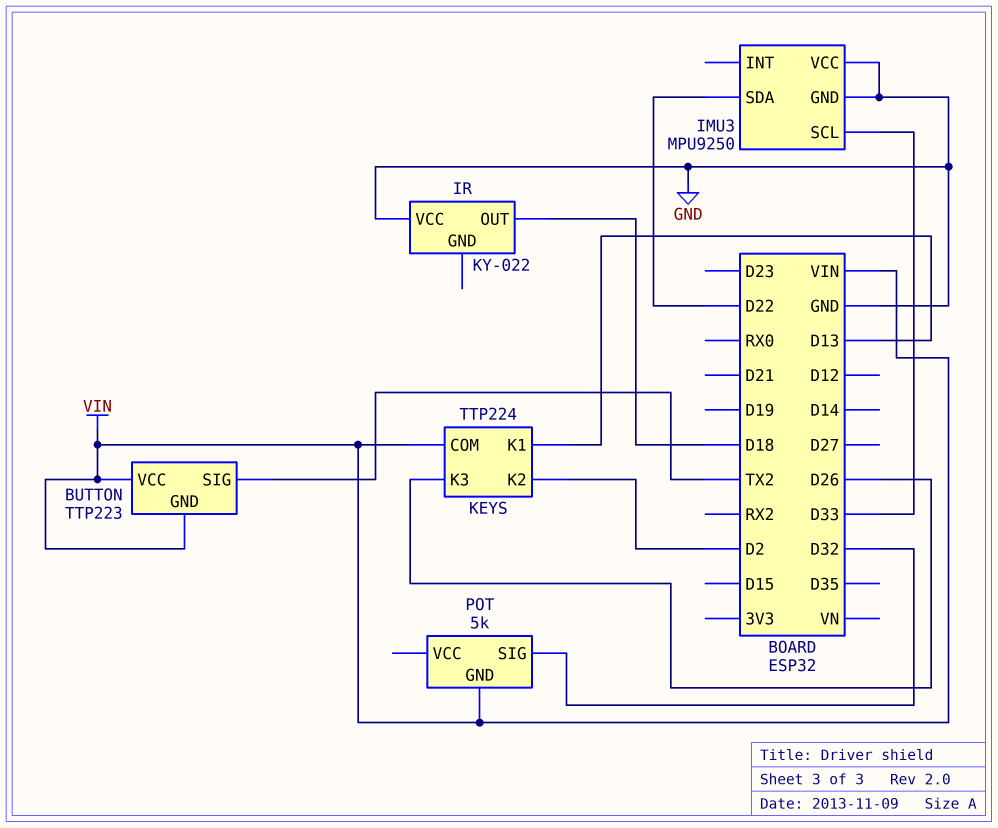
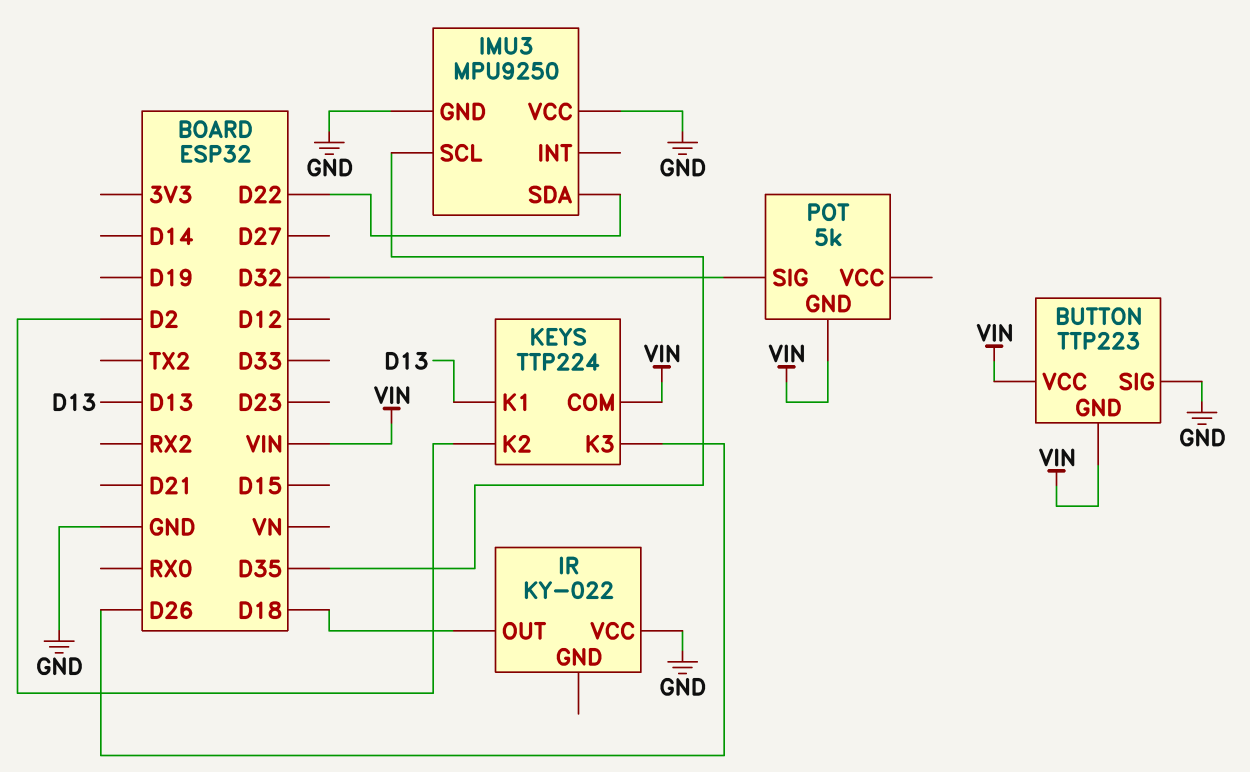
BUTTON pin SIG: TX2 -> GND
IMU3 pin SCL: D33 -> D35

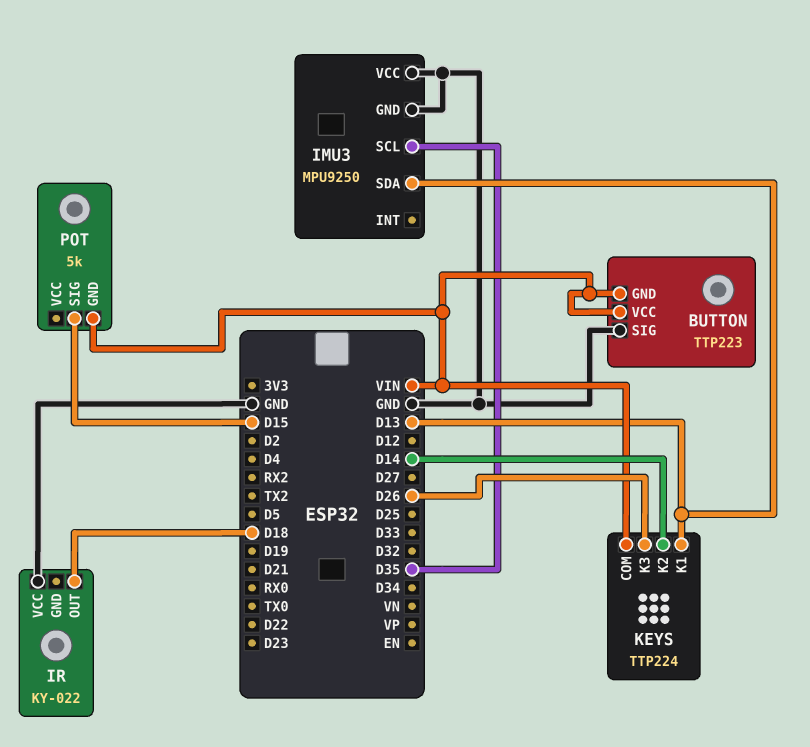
IMU3 pin SDA: D22 -> D13
KEYS pin K2: D2 -> D14
POT pin SIG: D32 -> D15

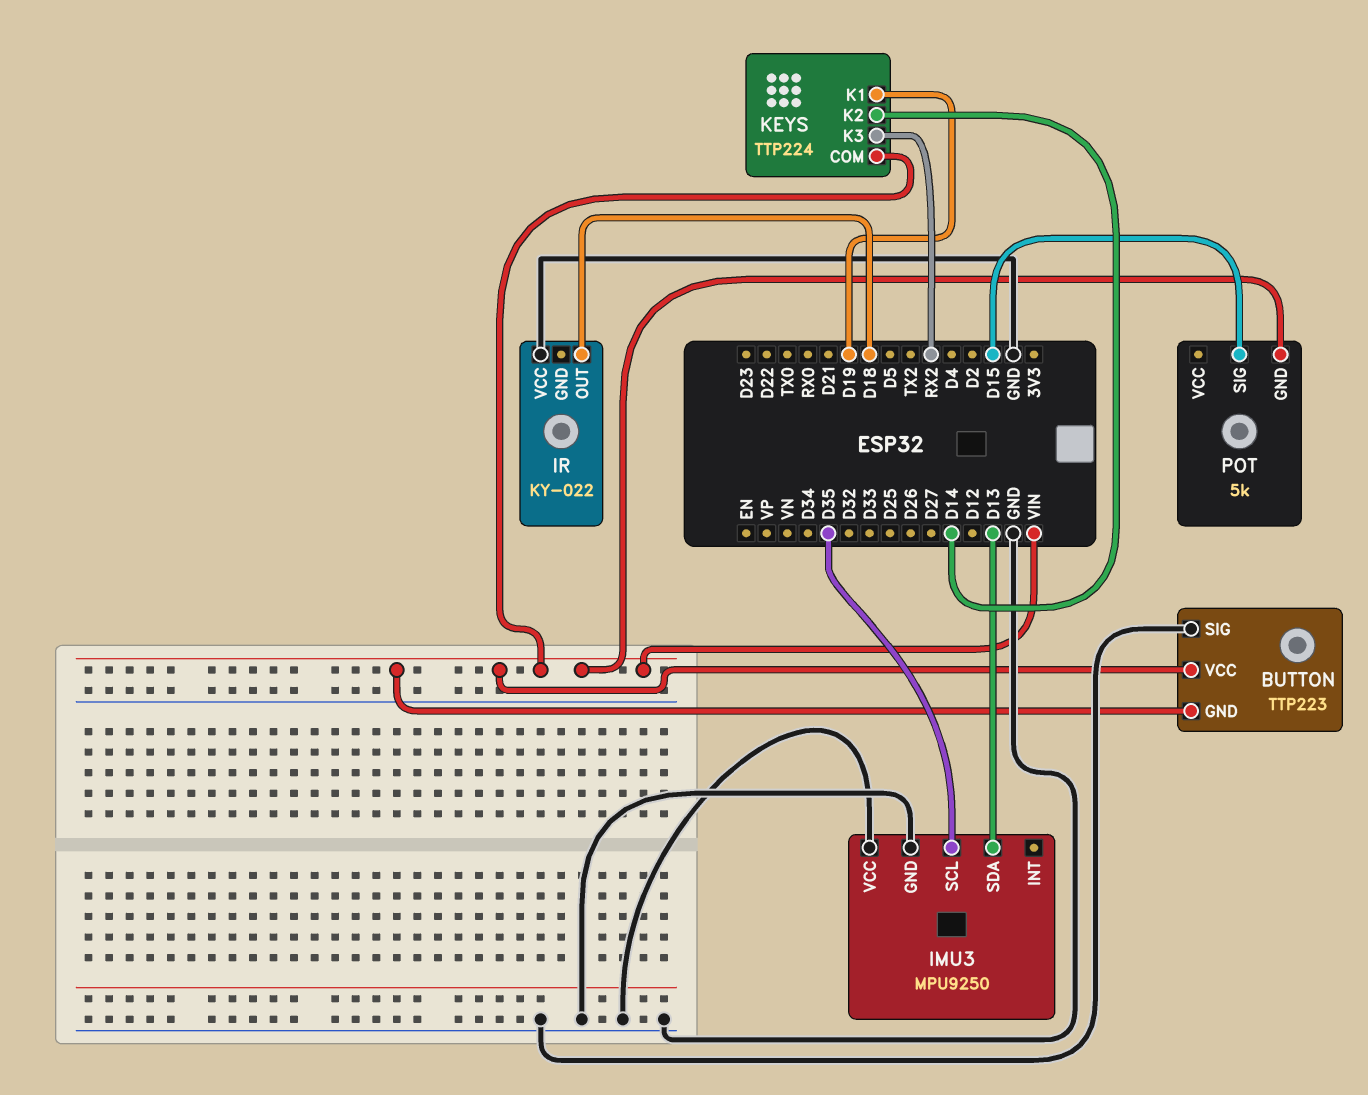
KEYS pin K1: D13 -> D19
KEYS pin K3: D26 -> RX2

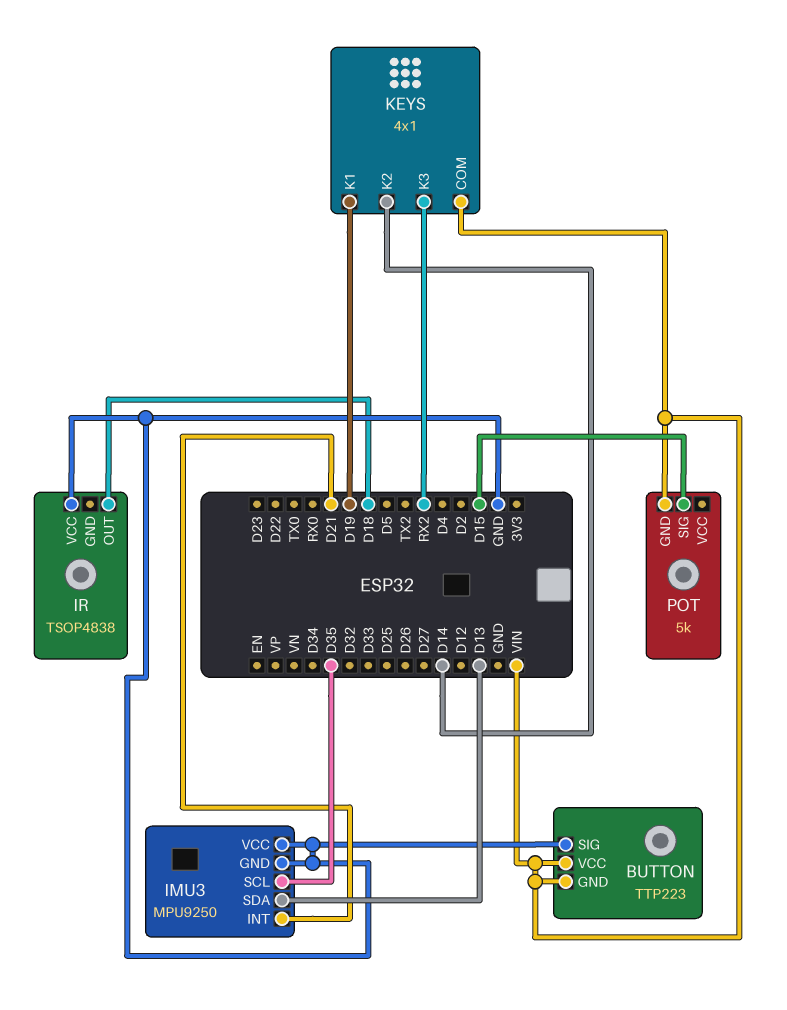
IMU3 pin INT: none -> D21
IR: KY-022 -> TSOP4838
KEYS: TTP224 -> 4x1

